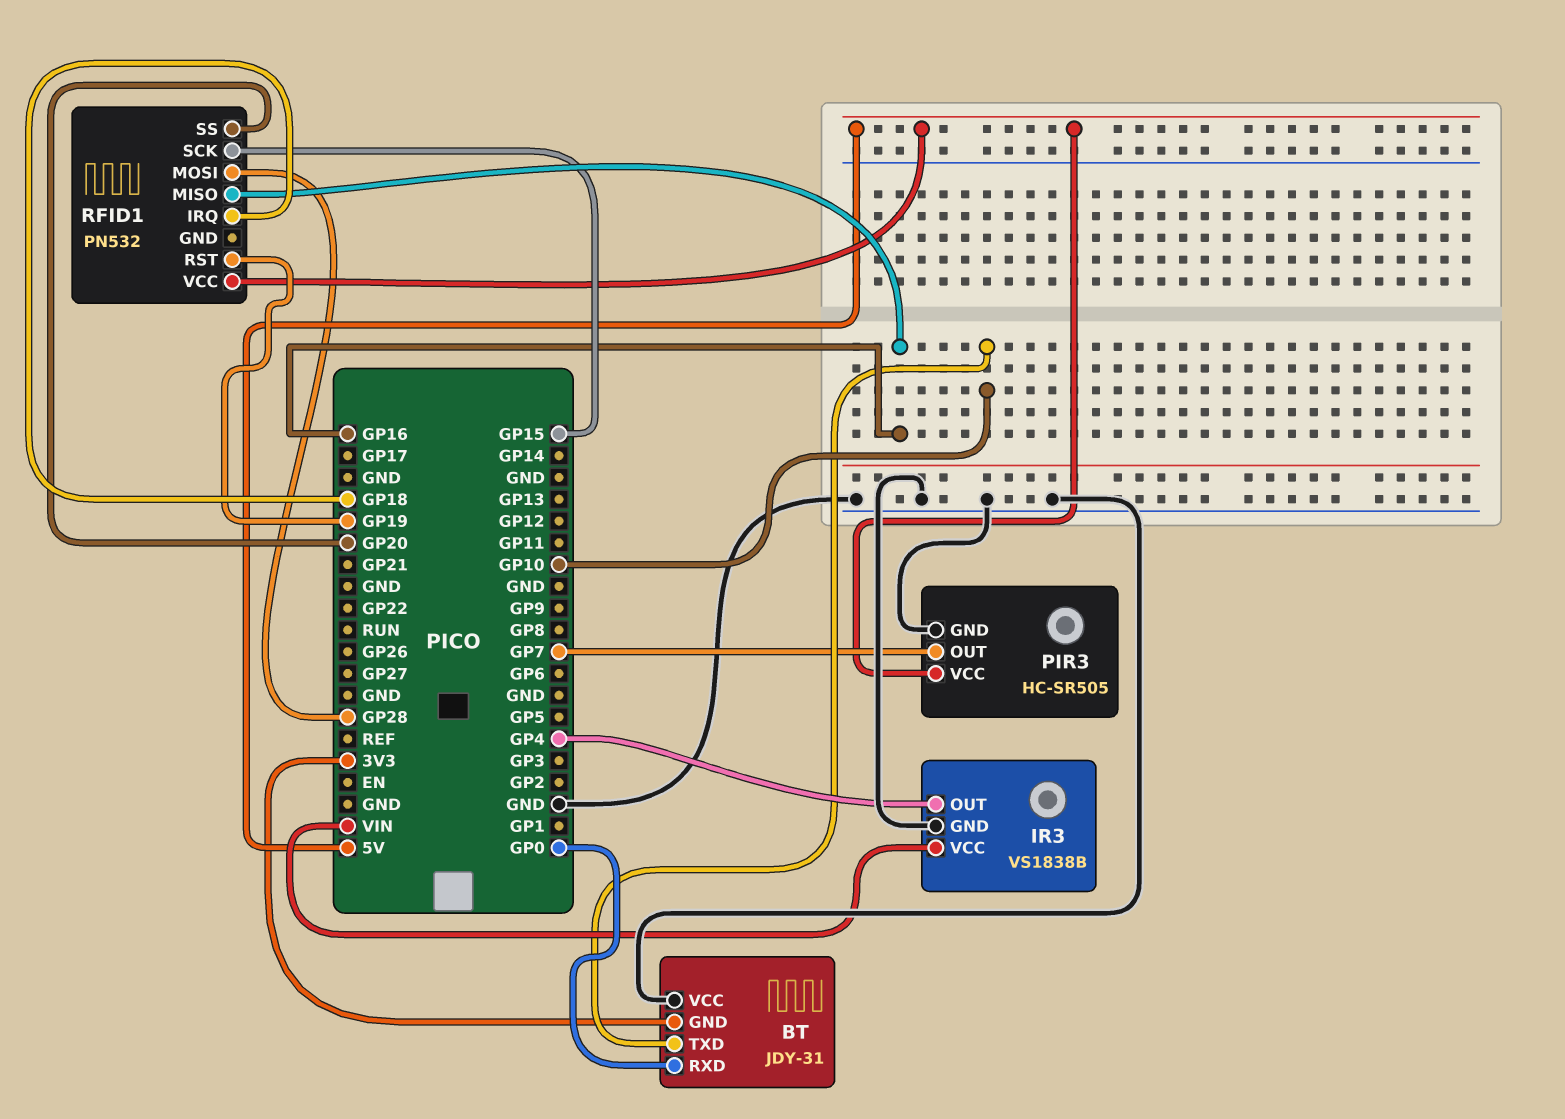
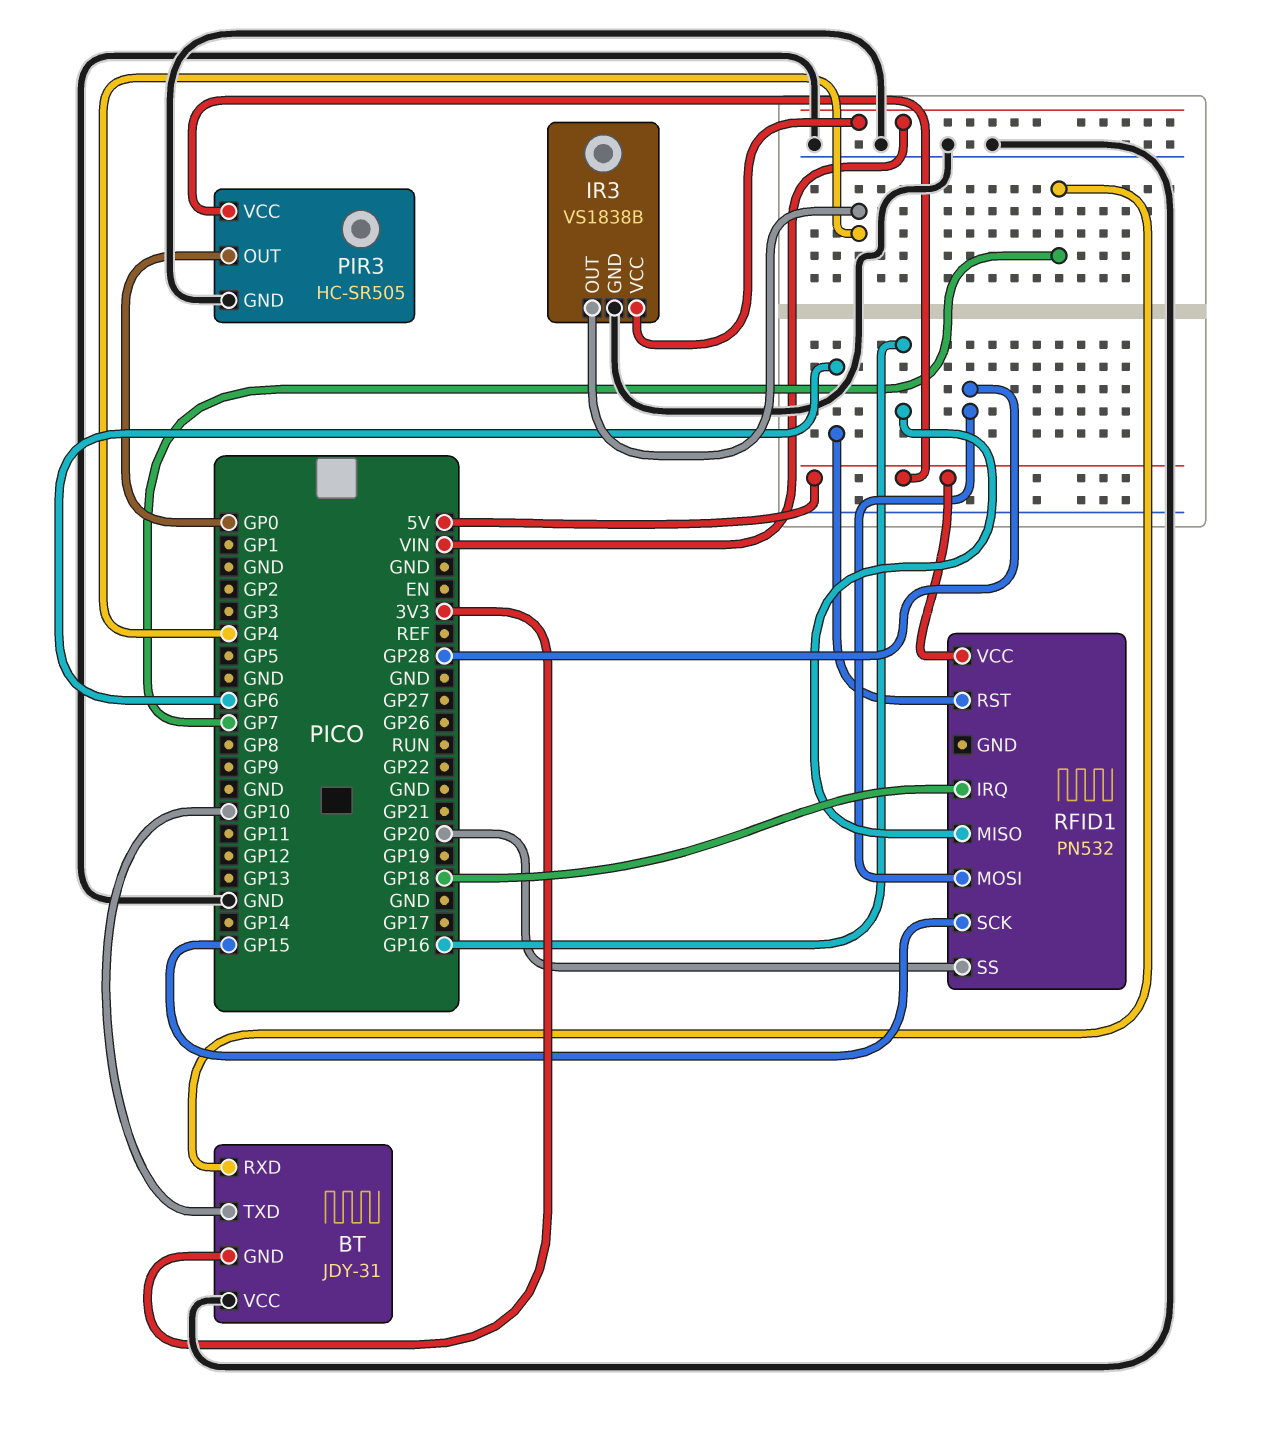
BT pin RXD: GP0 -> GP7
PIR3 pin OUT: GP7 -> GP0
RFID1 pin RST: GP19 -> GP6

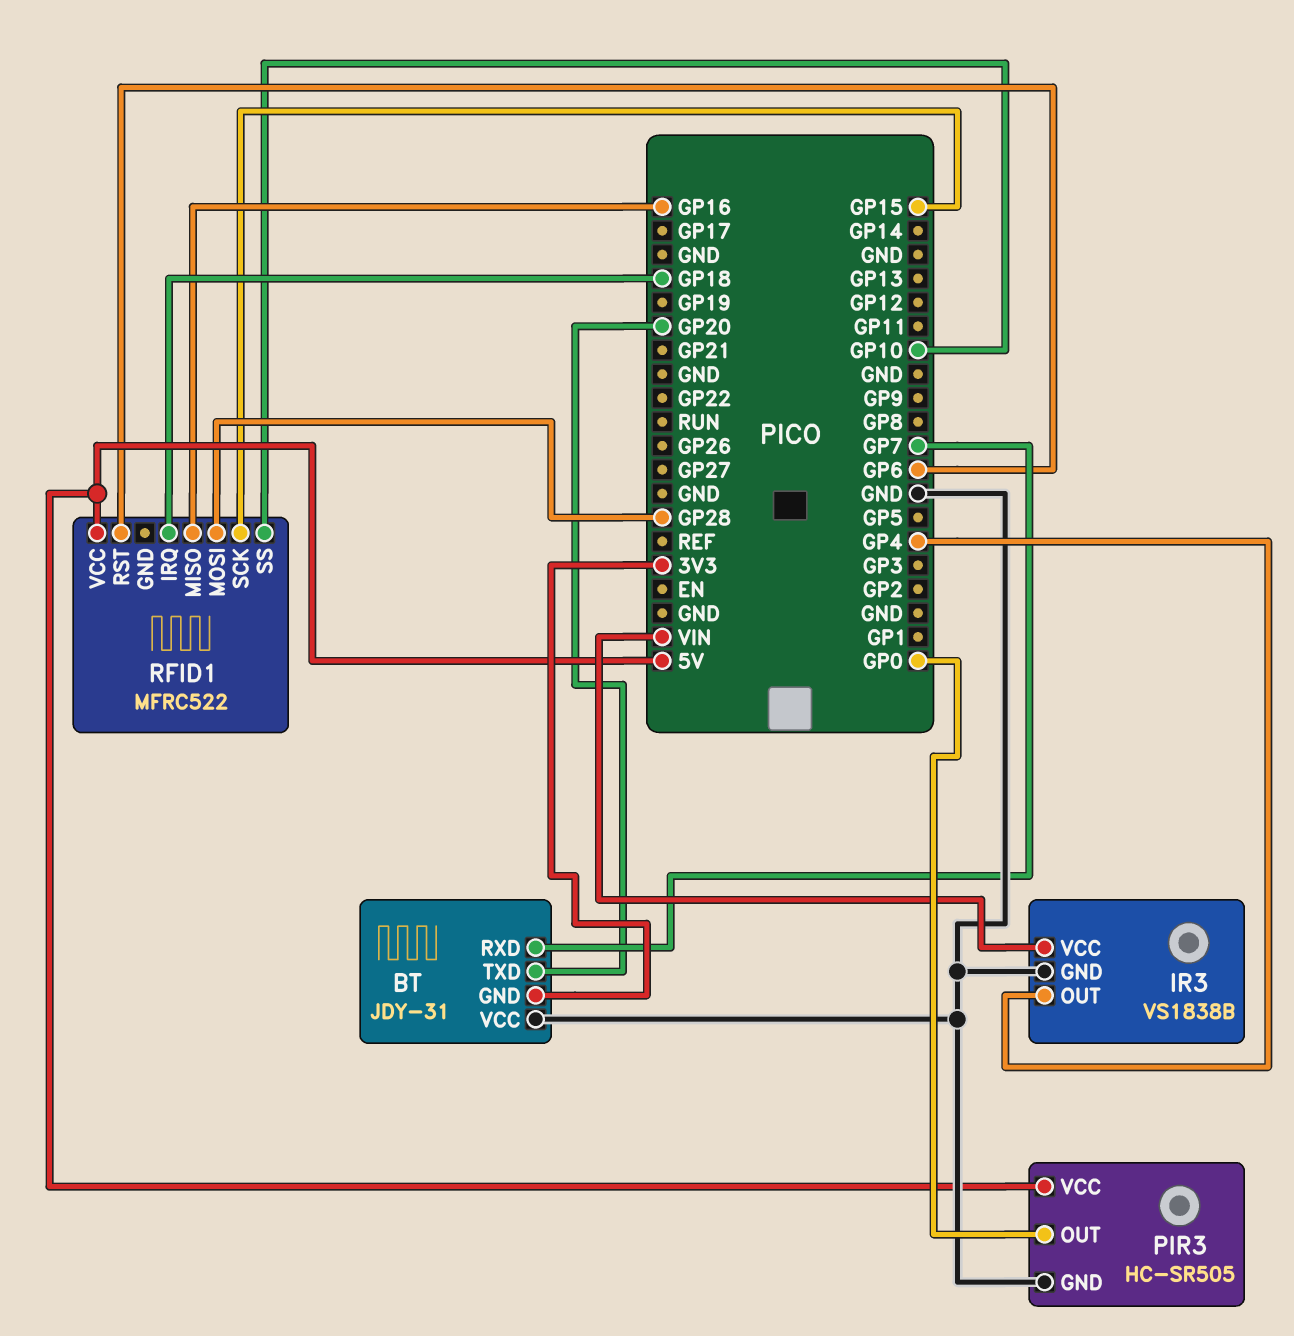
BT pin TXD: GP10 -> GP20
RFID1: PN532 -> MFRC522
RFID1 pin SS: GP20 -> GP10

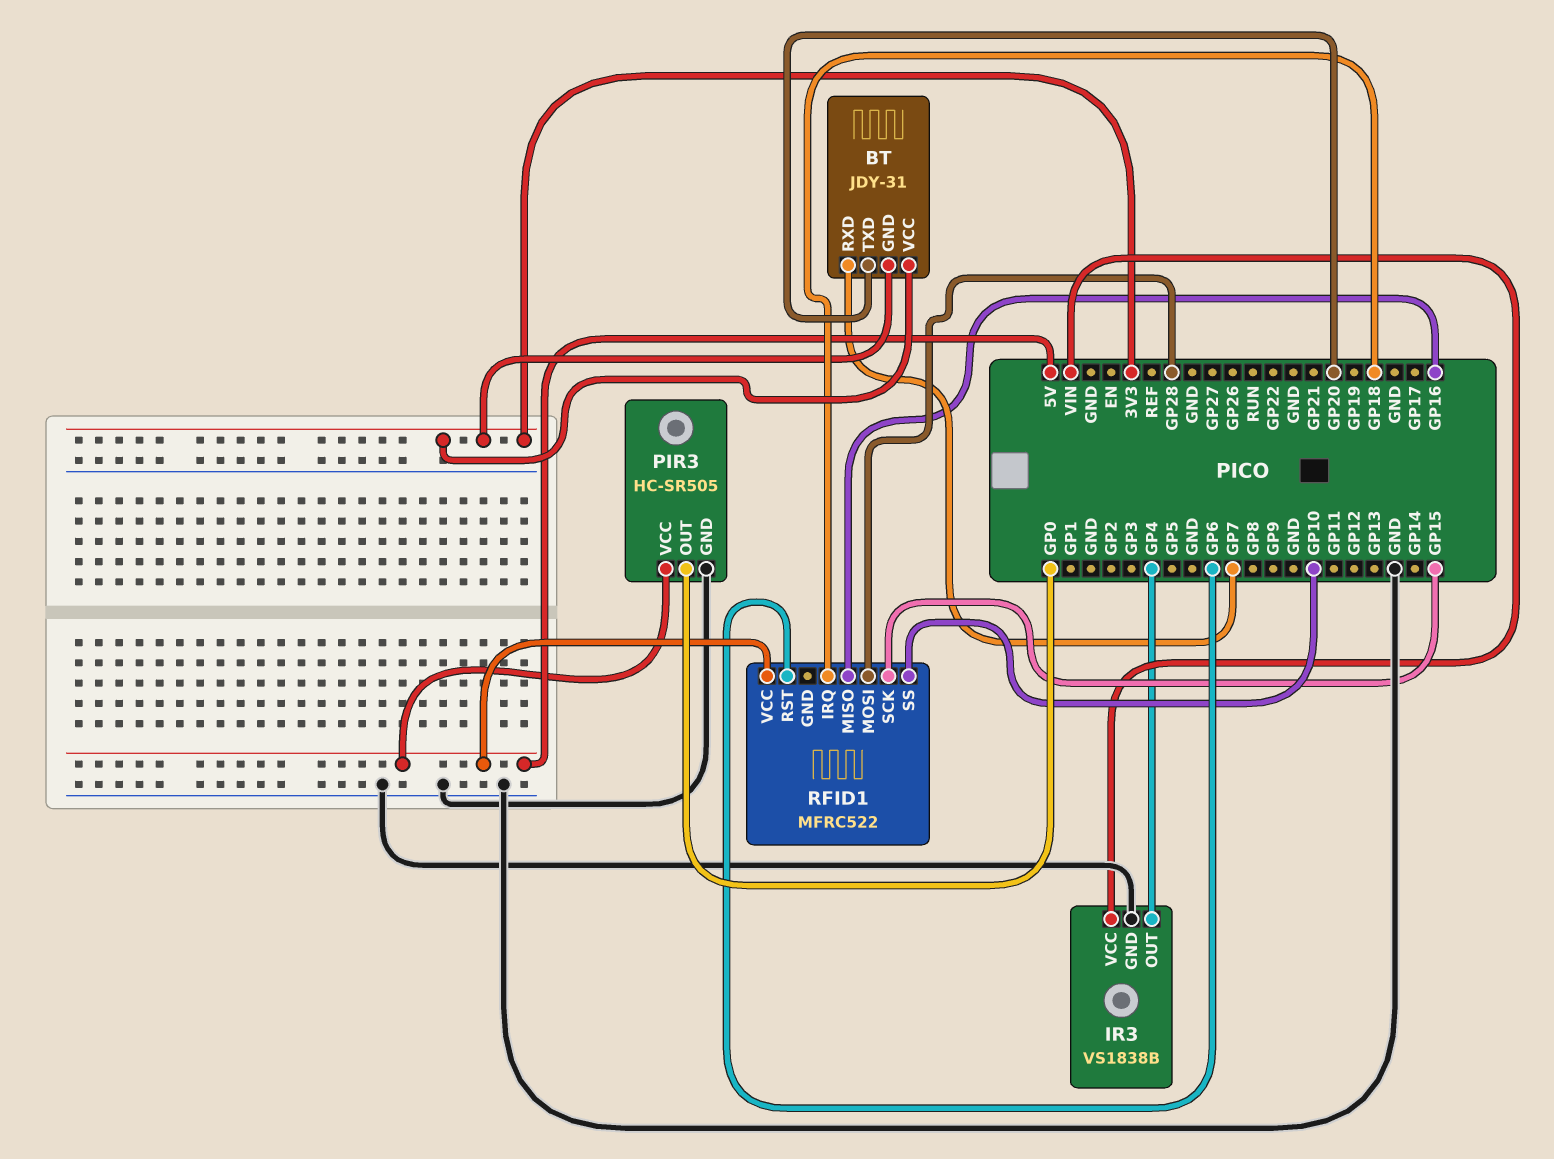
BT pin VCC: GND -> 3V3

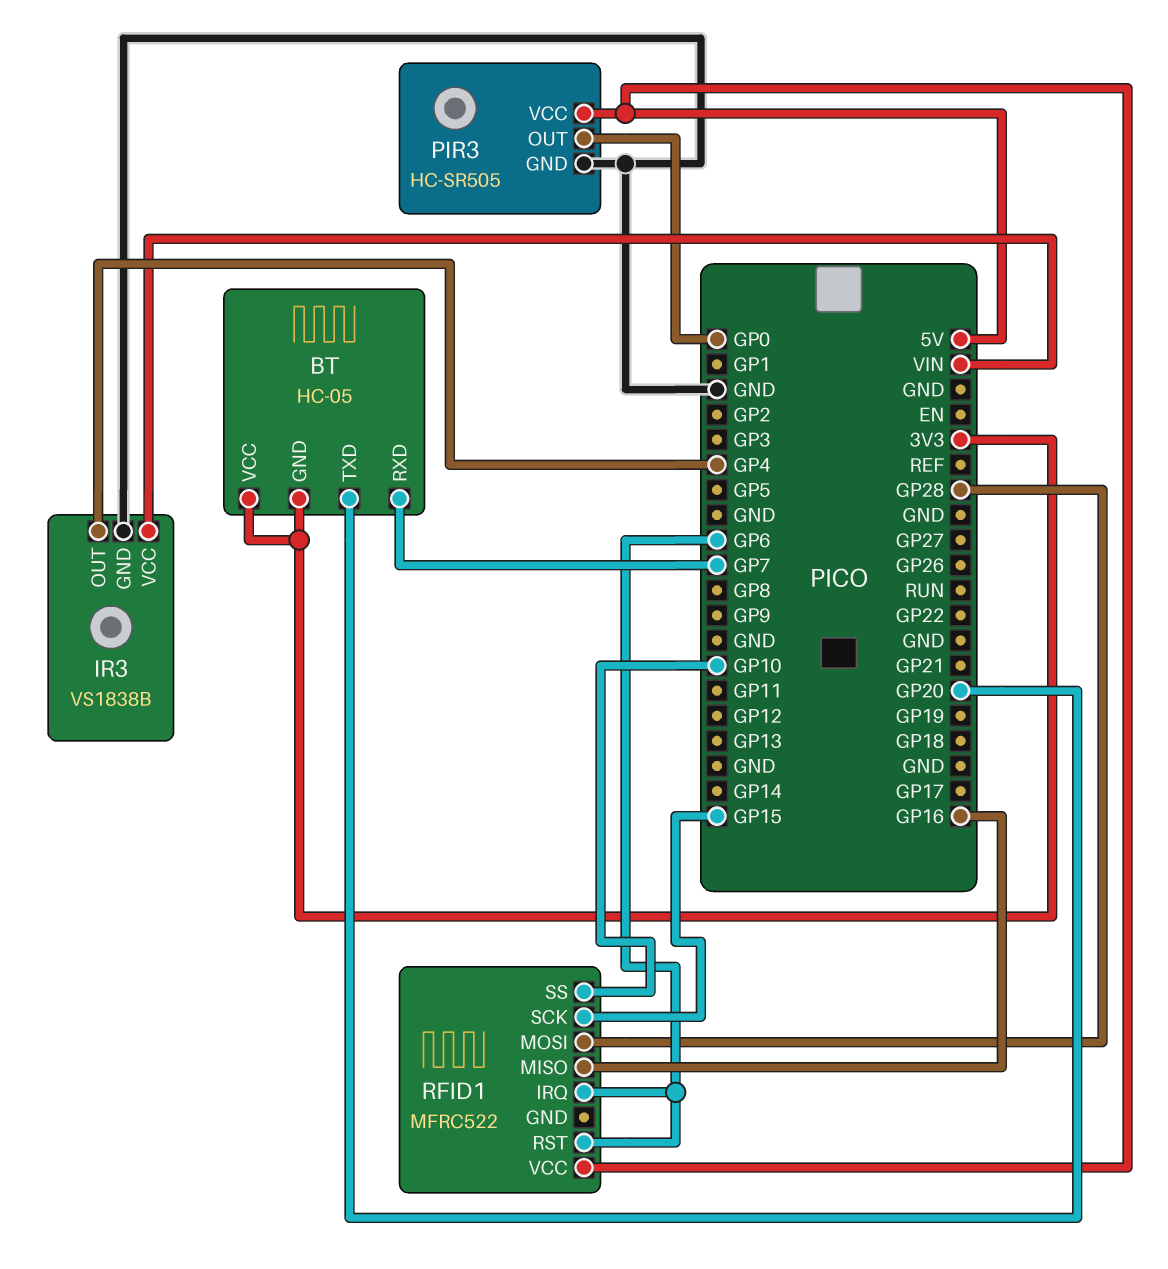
BT: JDY-31 -> HC-05
RFID1 pin IRQ: GP18 -> GP6

